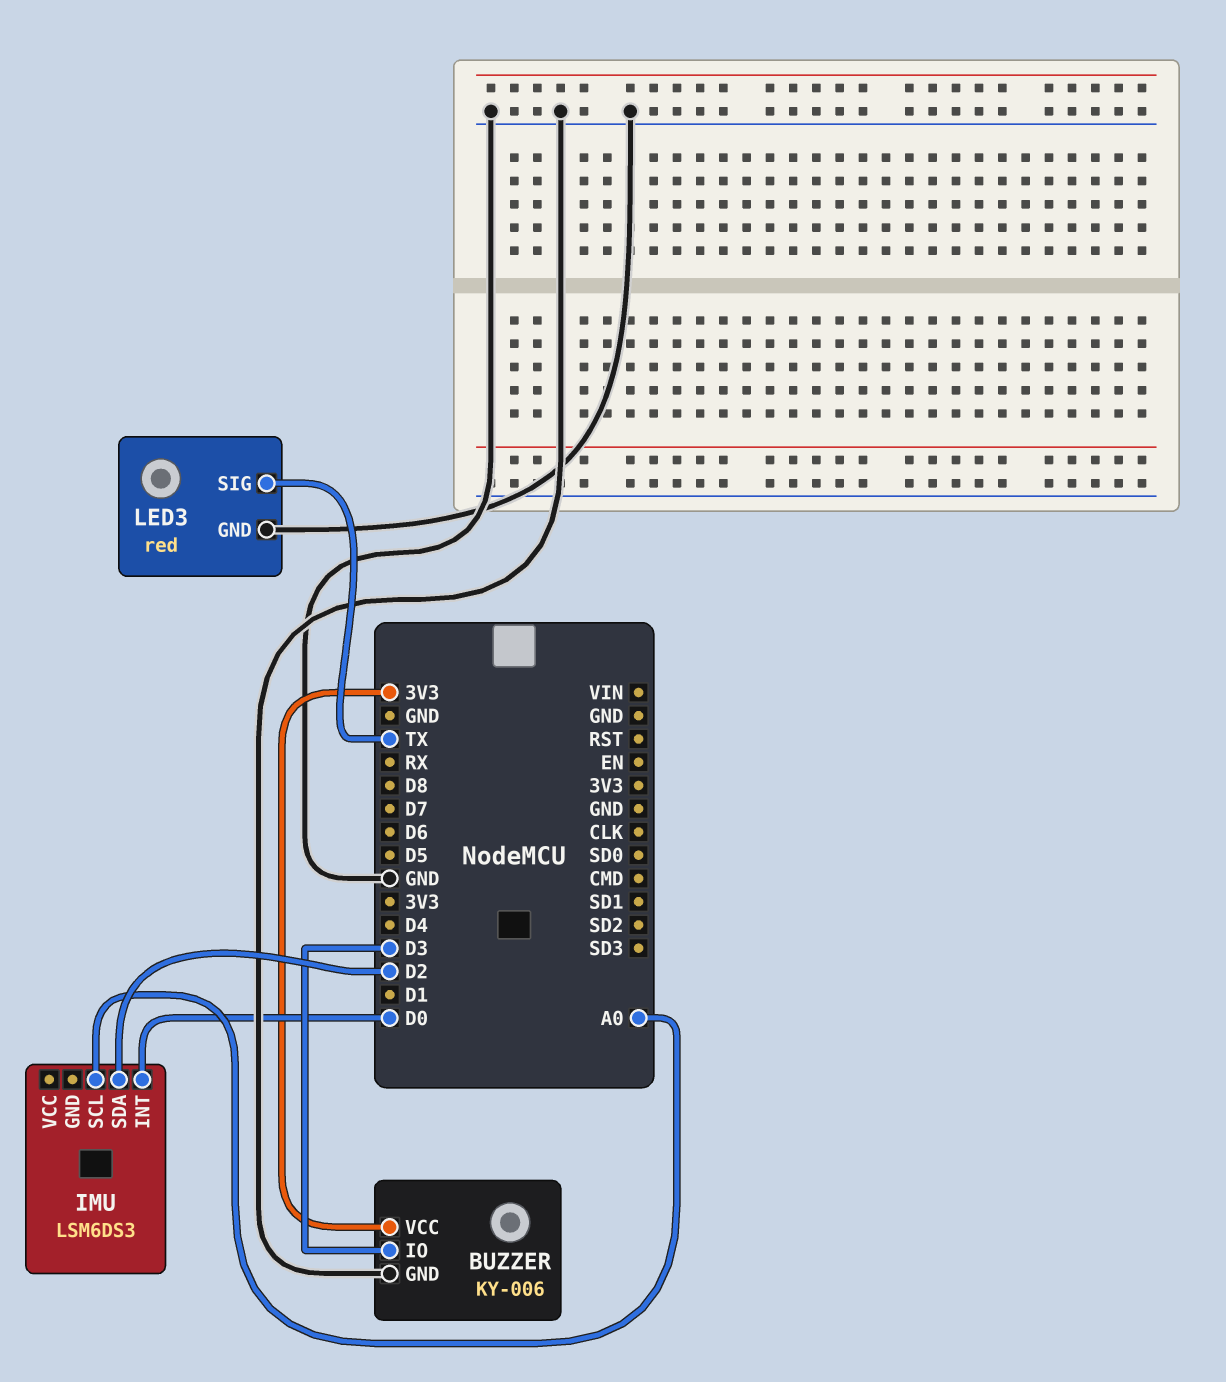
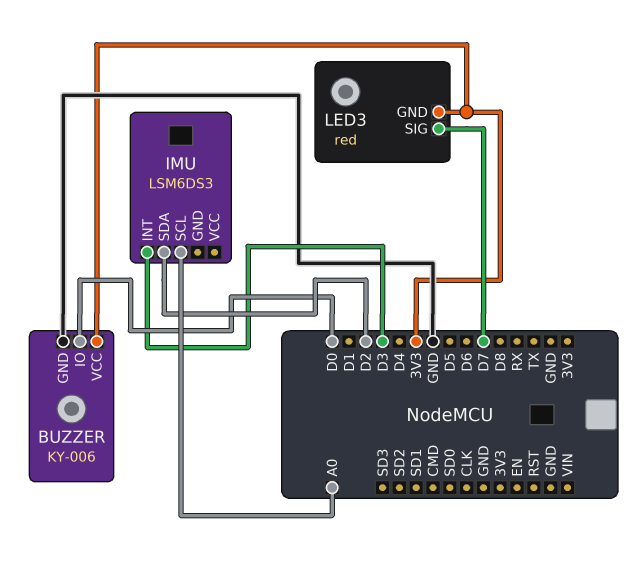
BUZZER pin IO: D3 -> D0
IMU pin INT: D0 -> D3
LED3 pin GND: GND -> 3V3
LED3 pin SIG: TX -> D7

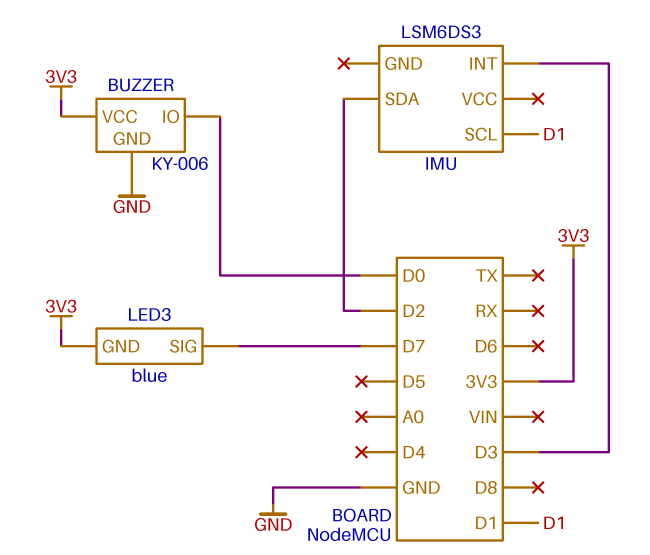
IMU pin SCL: A0 -> D1
LED3: red -> blue

